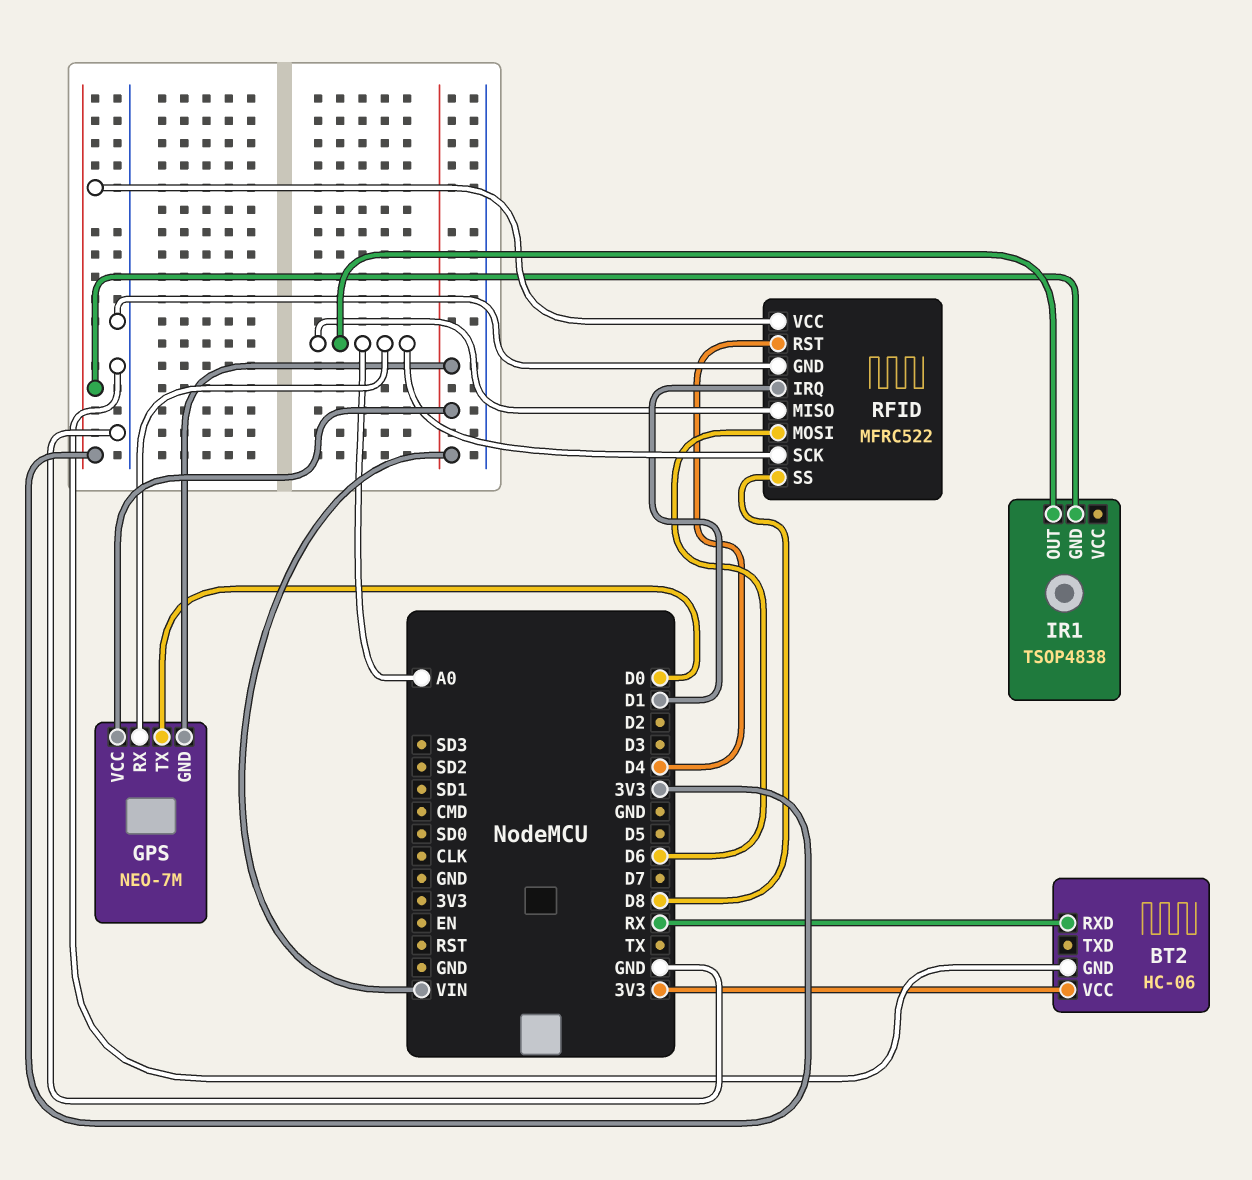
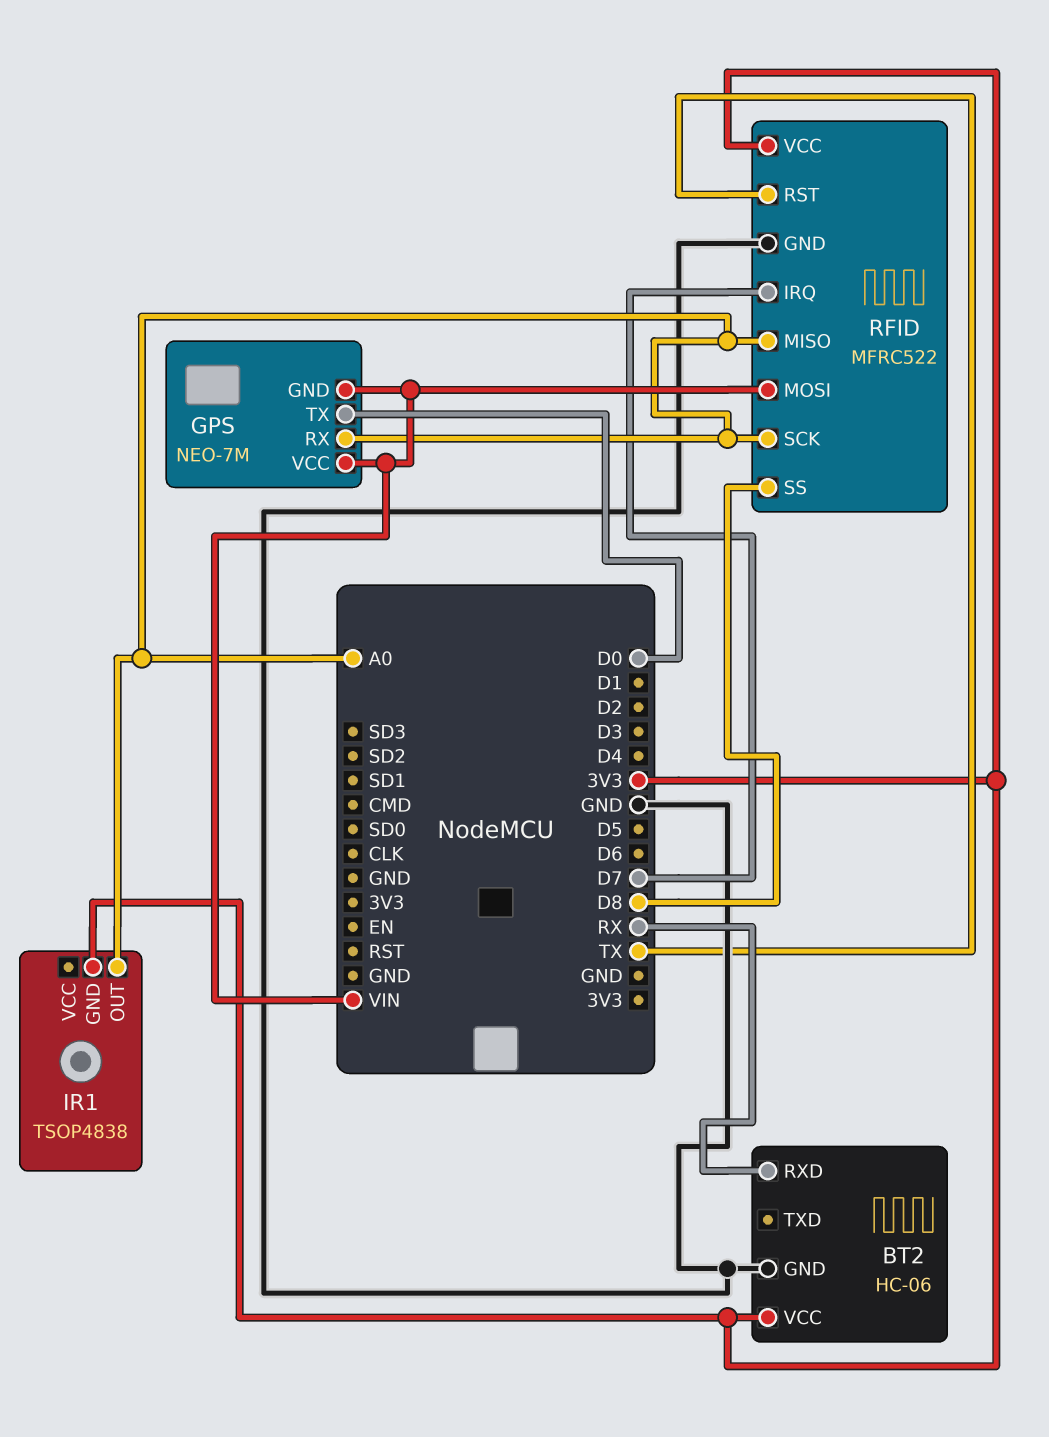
RFID pin IRQ: D1 -> D7
RFID pin MOSI: D6 -> VIN
RFID pin RST: D4 -> TX

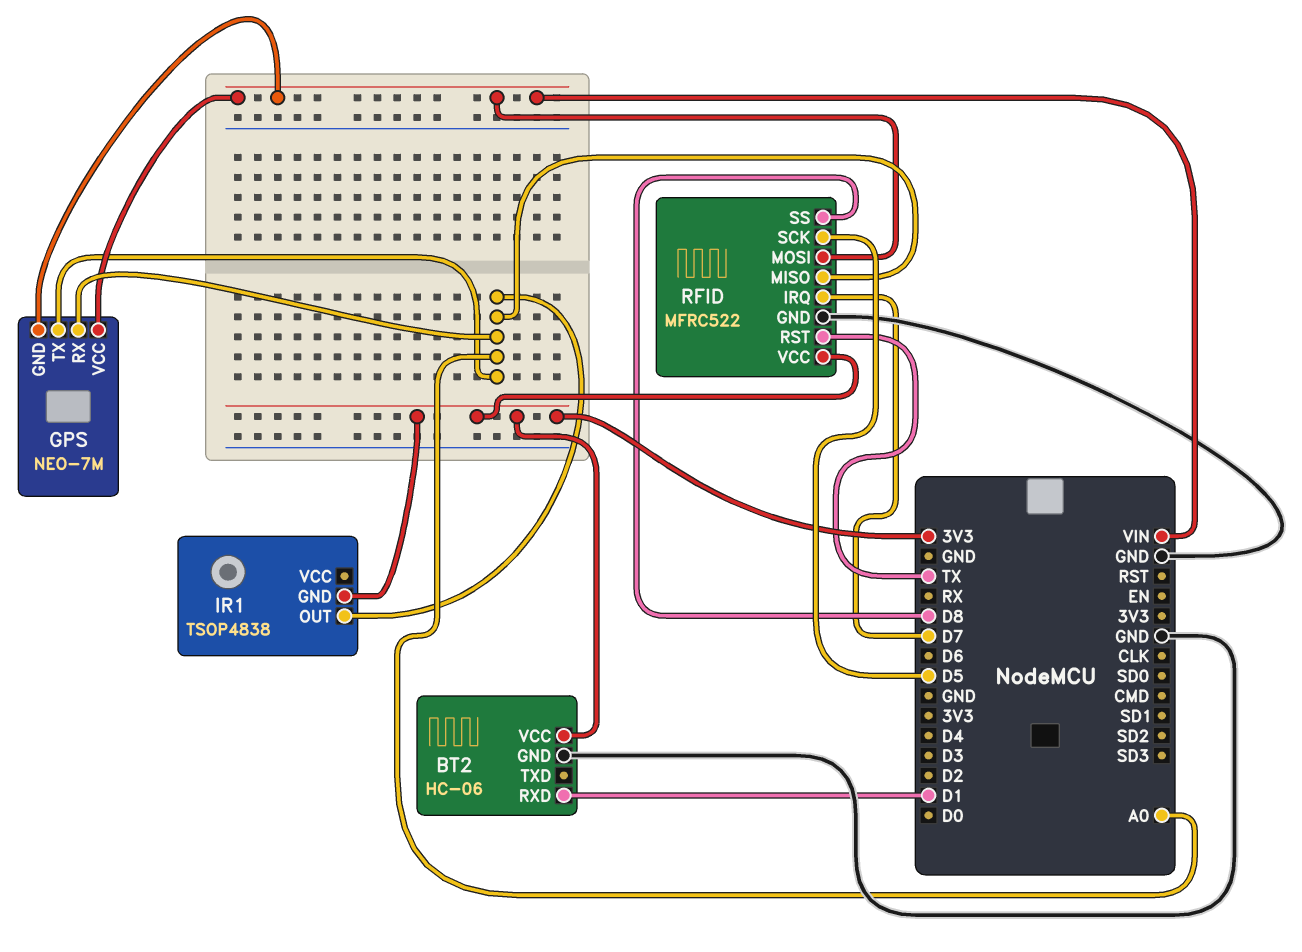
BT2 pin RXD: RX -> D1
GPS pin TX: D0 -> A0
RFID pin SCK: A0 -> D5

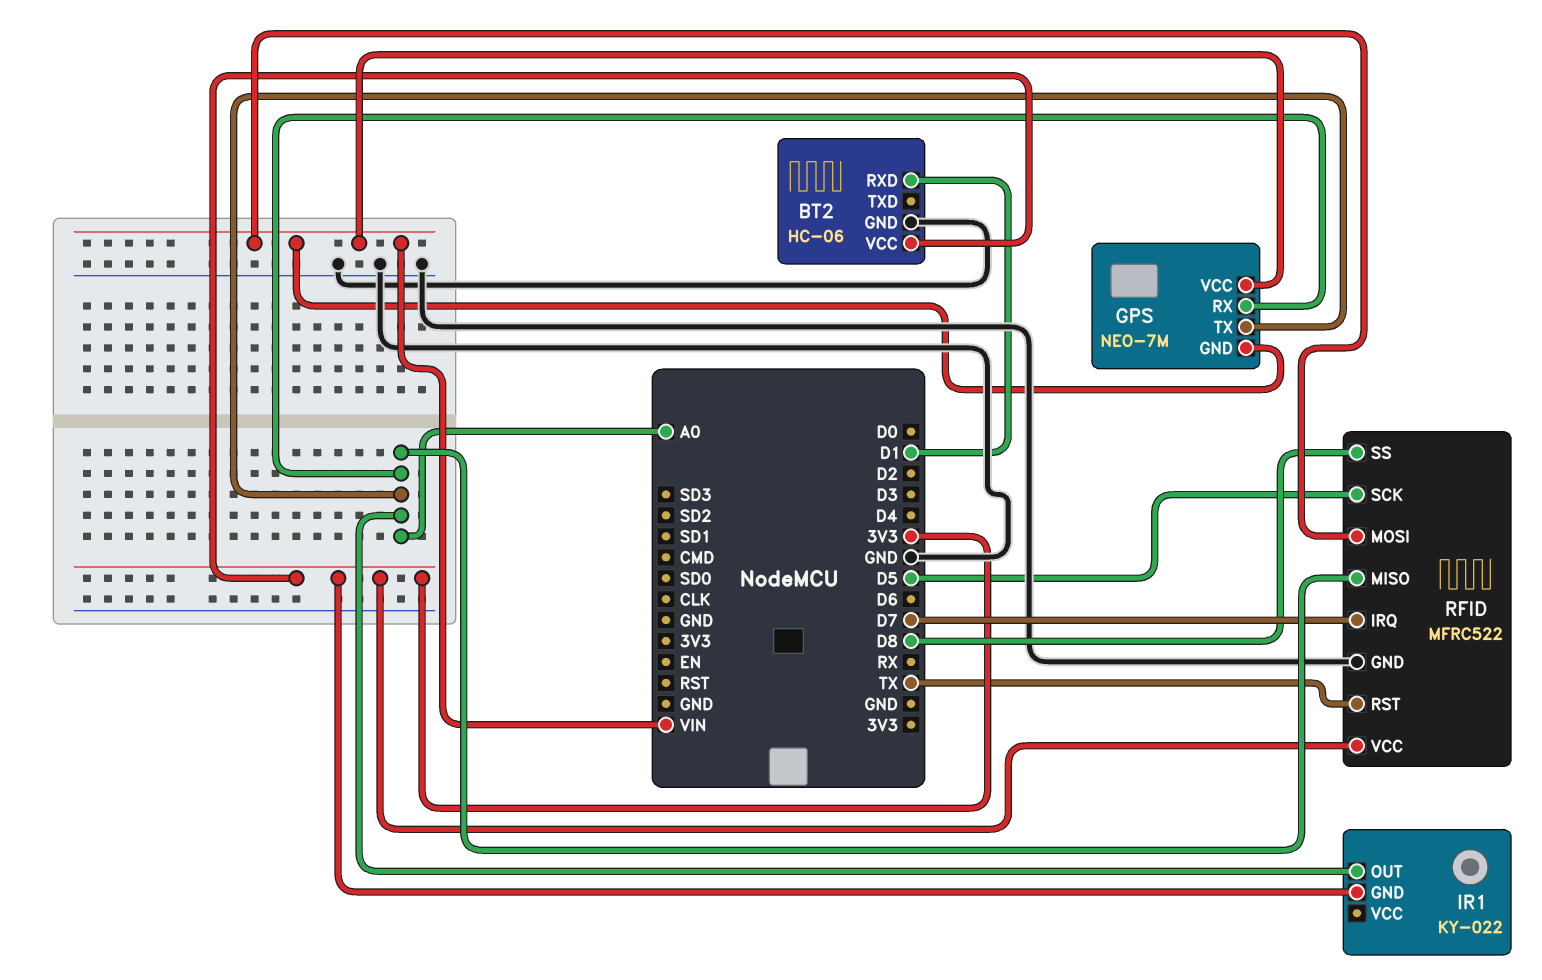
IR1: TSOP4838 -> KY-022

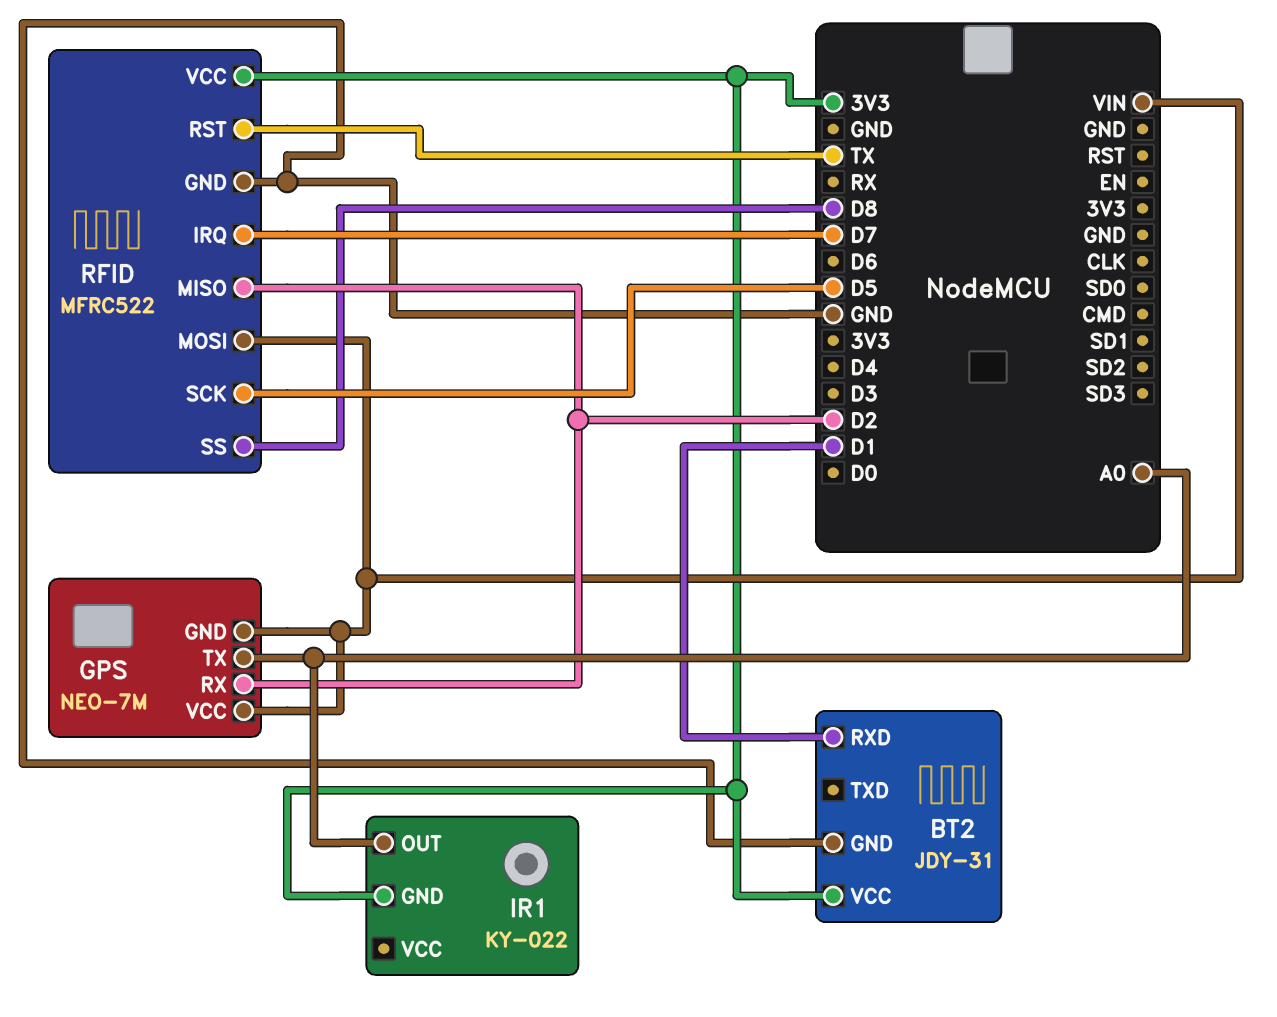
BT2: HC-06 -> JDY-31
GPS pin RX: A0 -> D2
RFID pin MISO: A0 -> D2

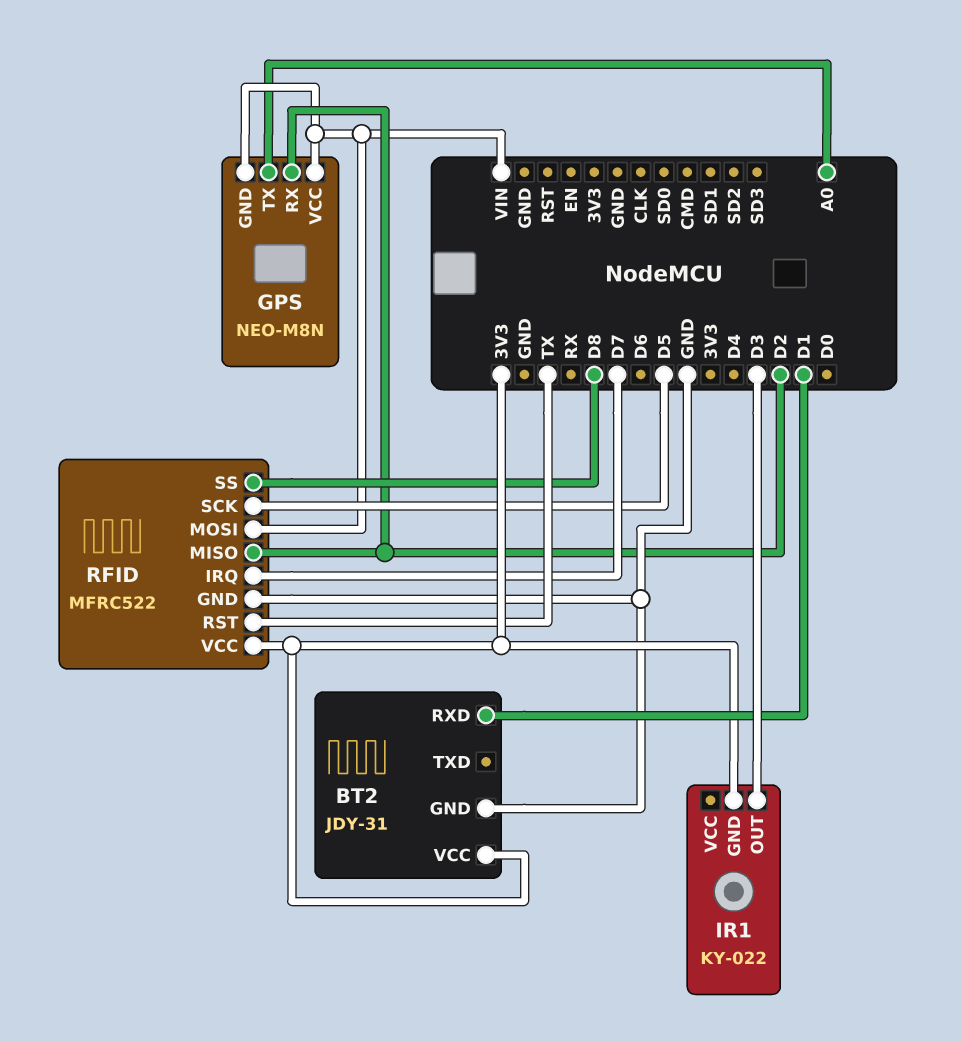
GPS: NEO-7M -> NEO-M8N
IR1 pin OUT: A0 -> D3

